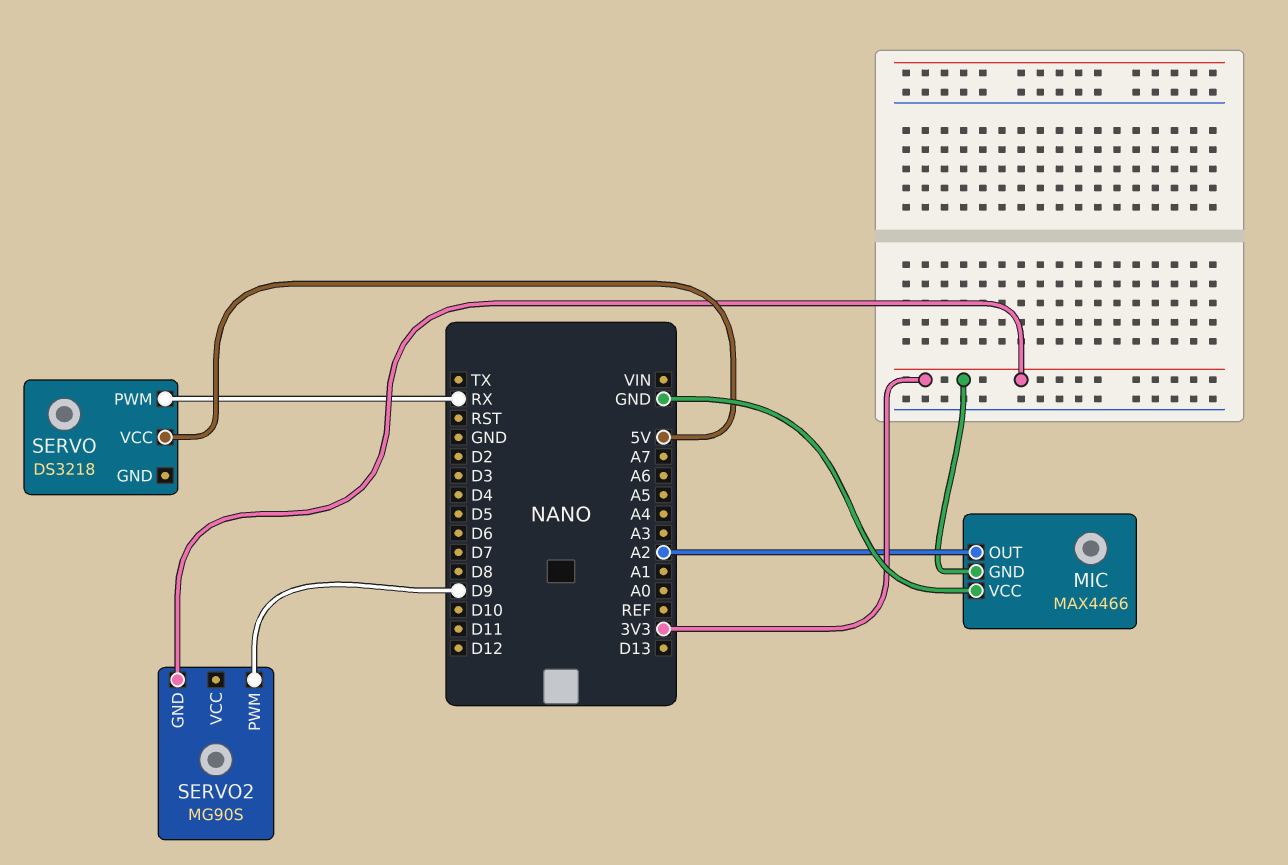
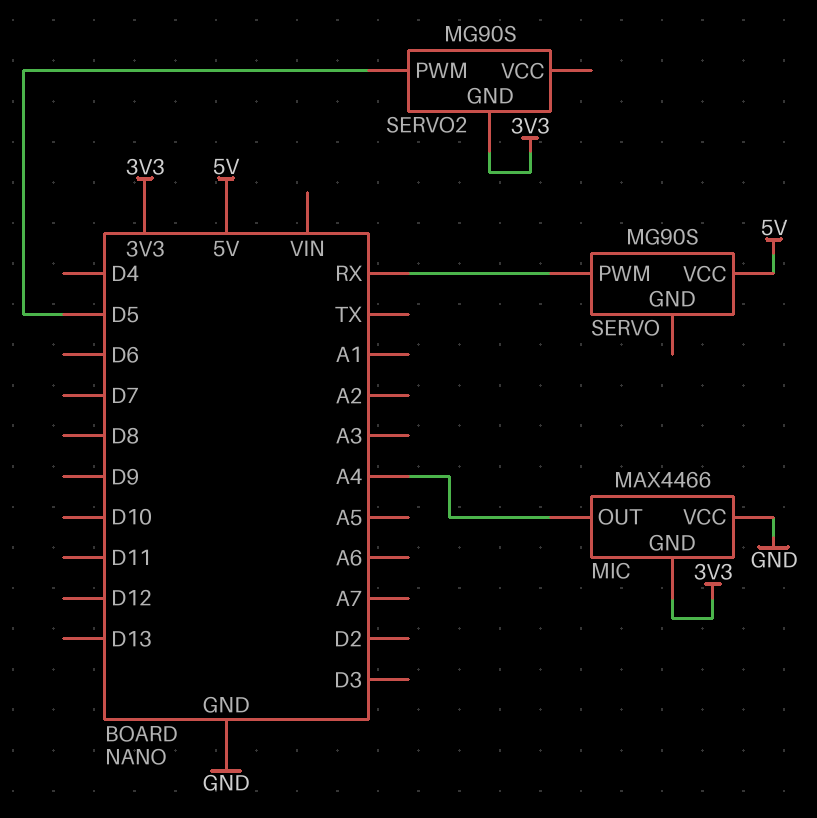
MIC pin OUT: A2 -> A4
SERVO: DS3218 -> MG90S
SERVO2 pin PWM: D9 -> D5

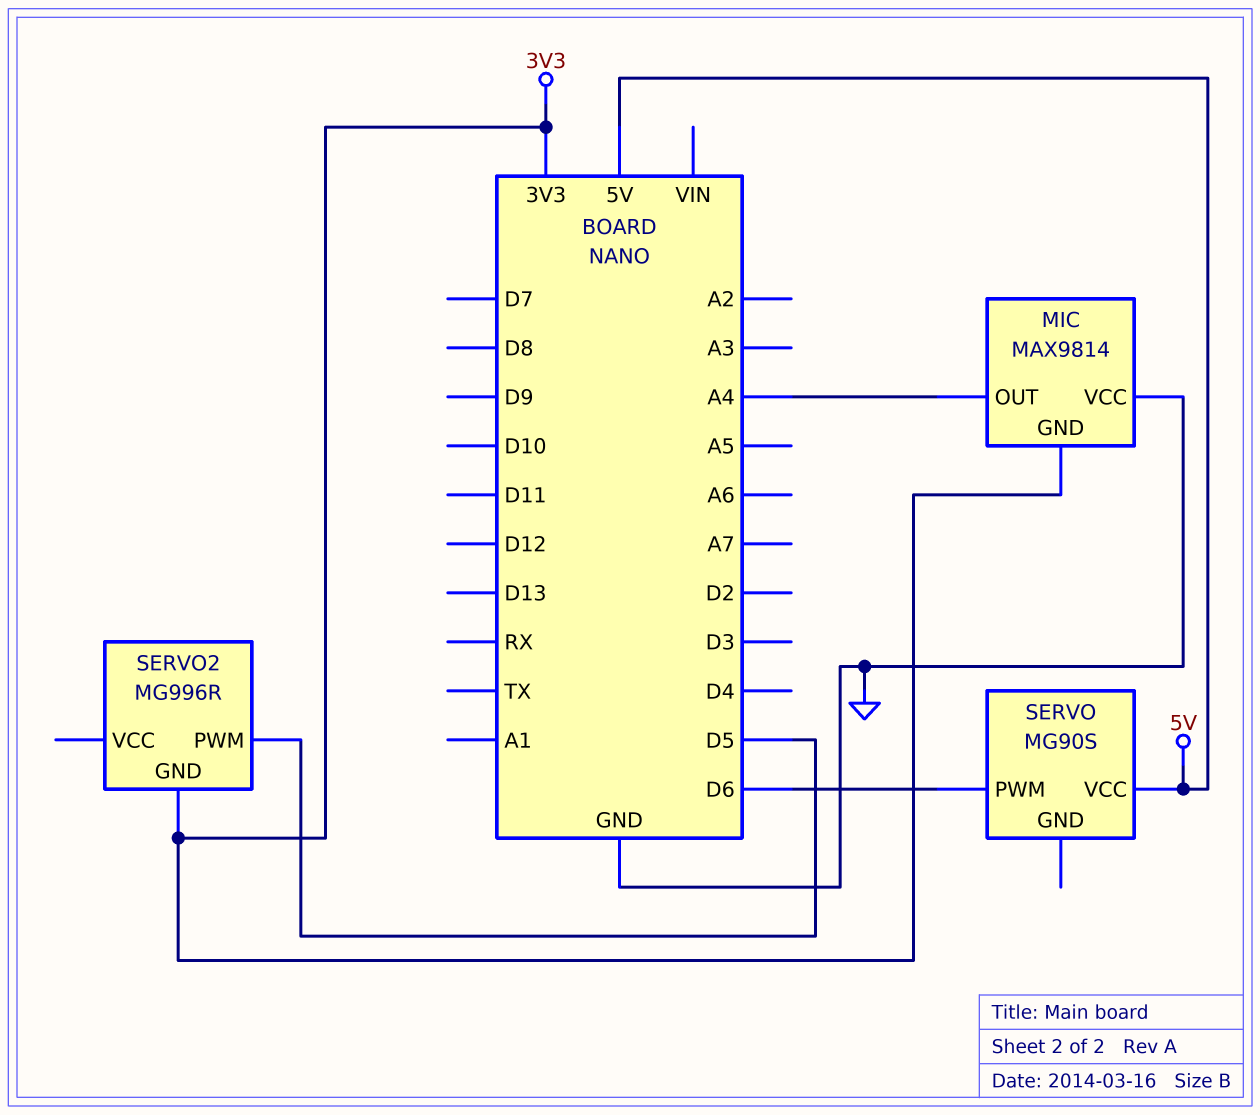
MIC: MAX4466 -> MAX9814
SERVO pin PWM: RX -> D6
SERVO2: MG90S -> MG996R

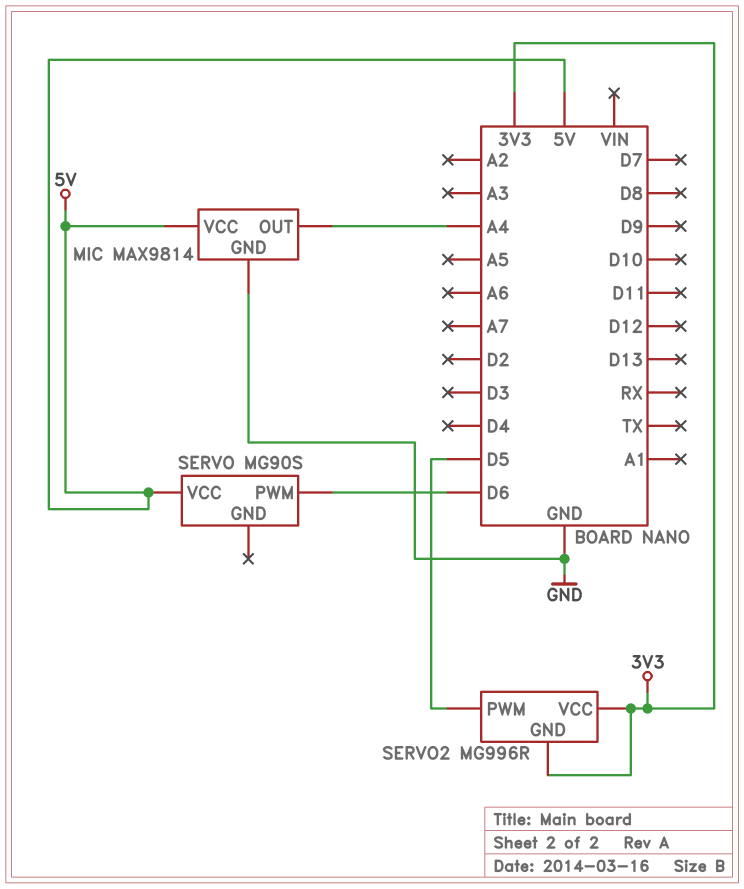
MIC pin GND: 3V3 -> GND
MIC pin VCC: GND -> 5V
SERVO2 pin VCC: none -> 3V3

